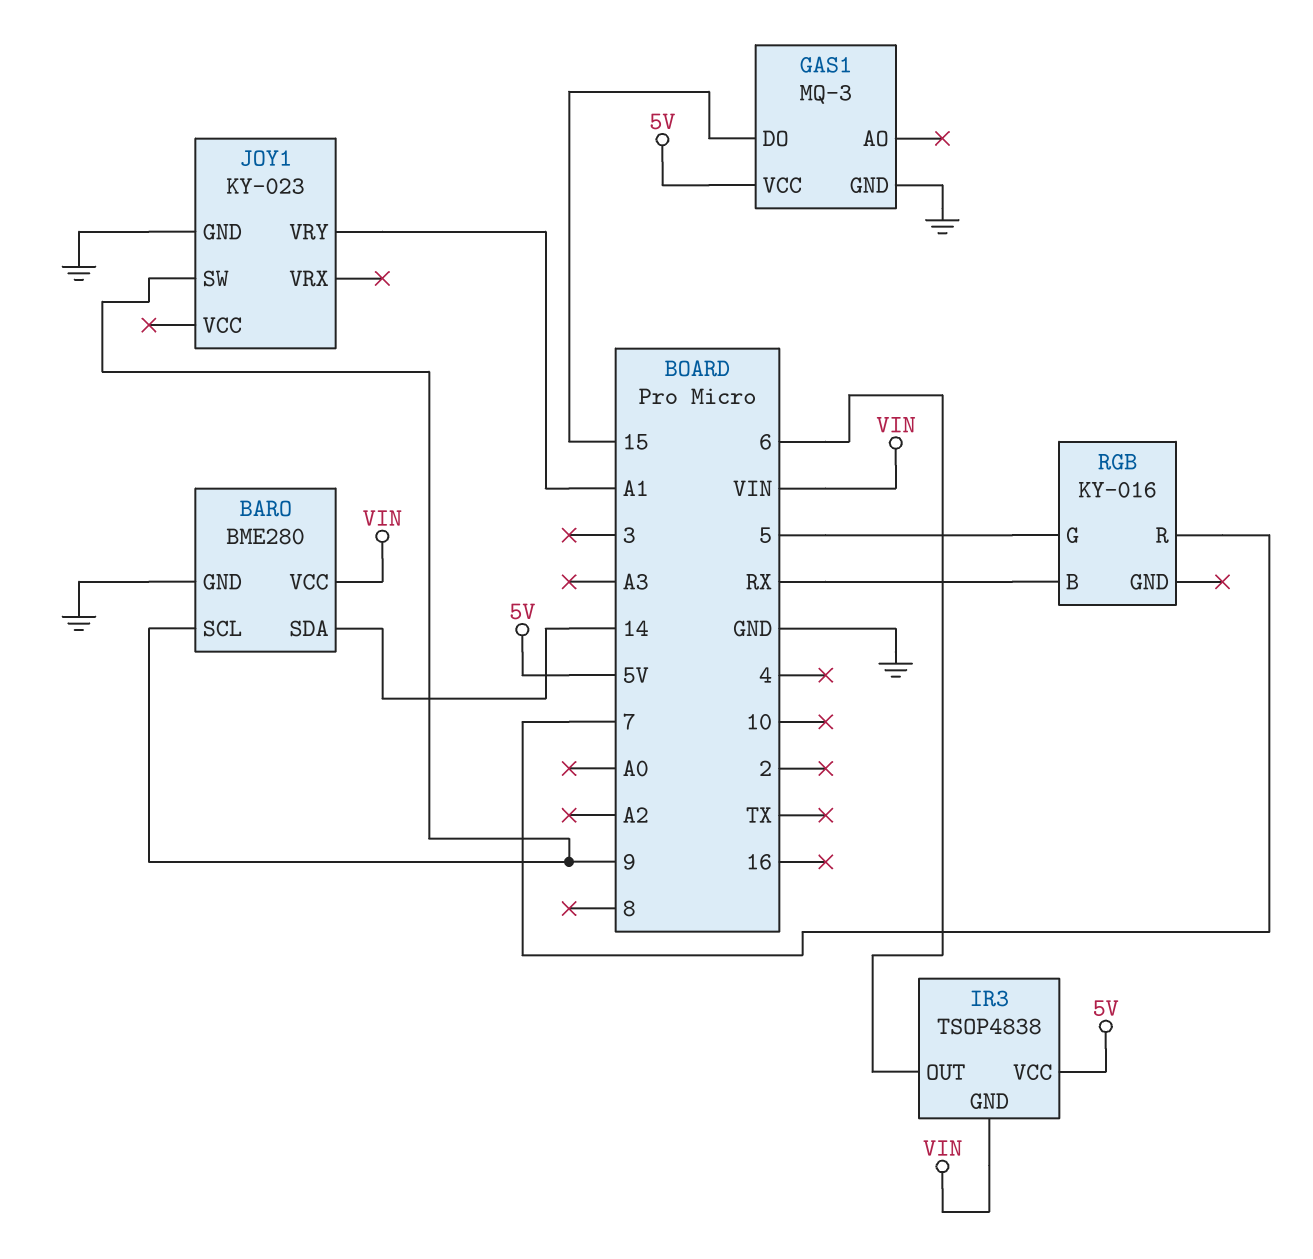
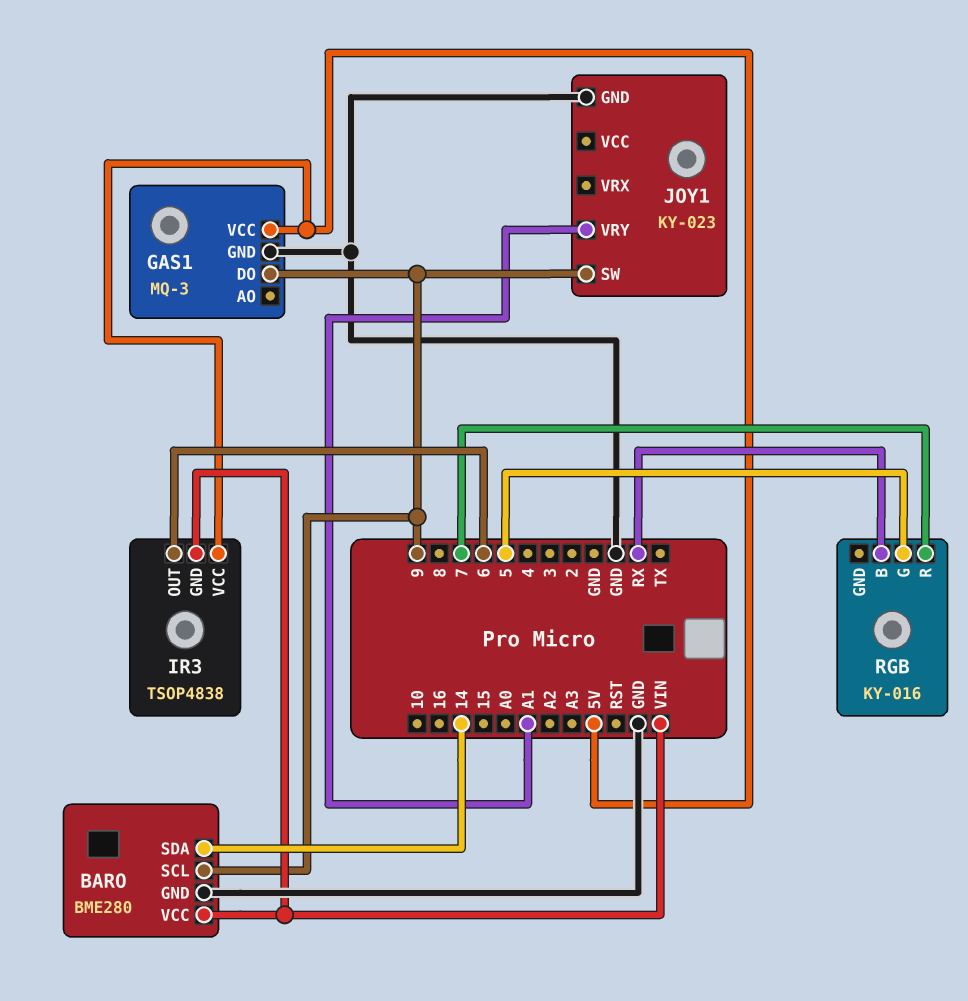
GAS1 pin DO: 15 -> 9

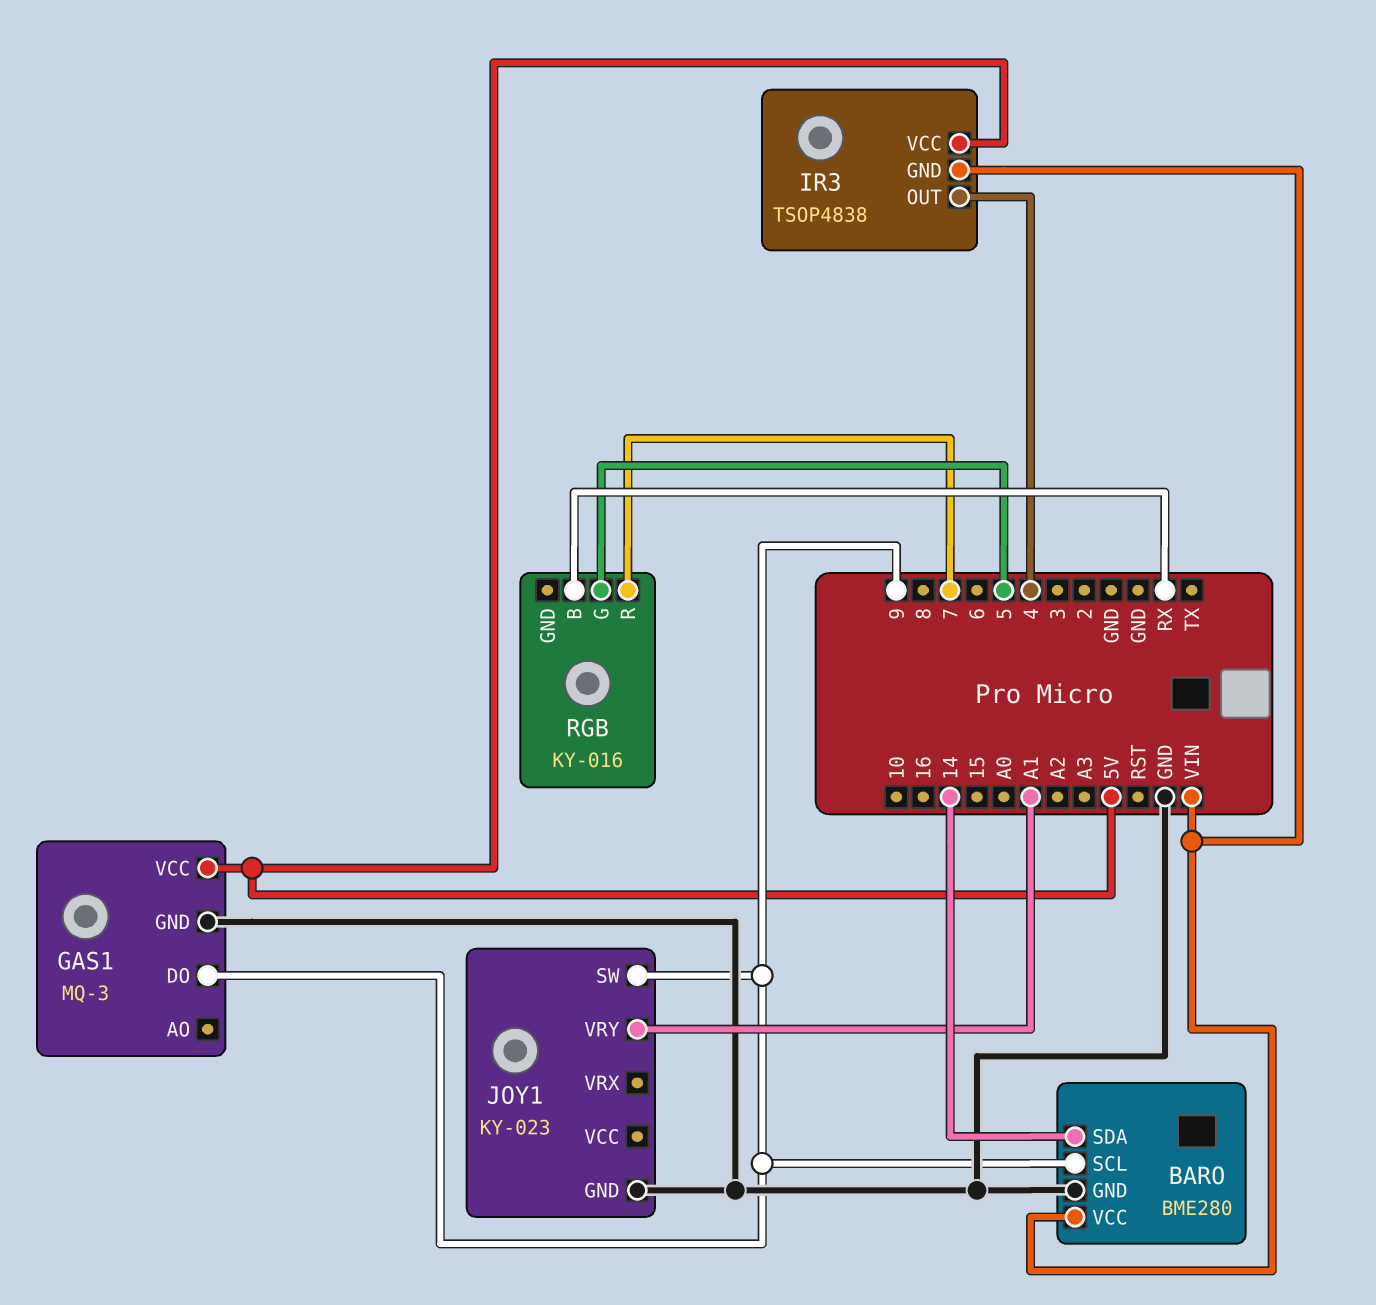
IR3 pin OUT: 6 -> 4

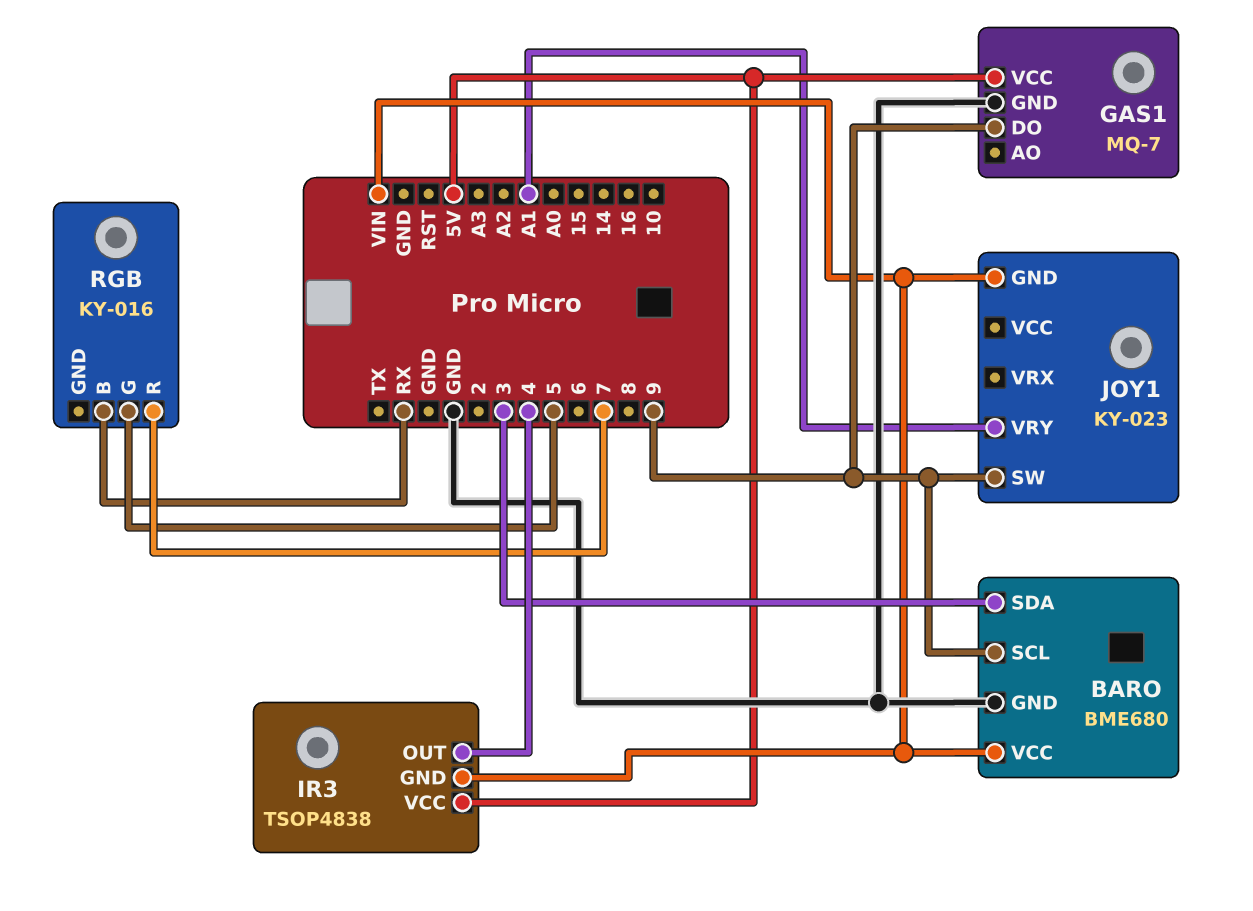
BARO: BME280 -> BME680
BARO pin SDA: 14 -> 3
GAS1: MQ-3 -> MQ-7
JOY1 pin GND: GND -> VIN

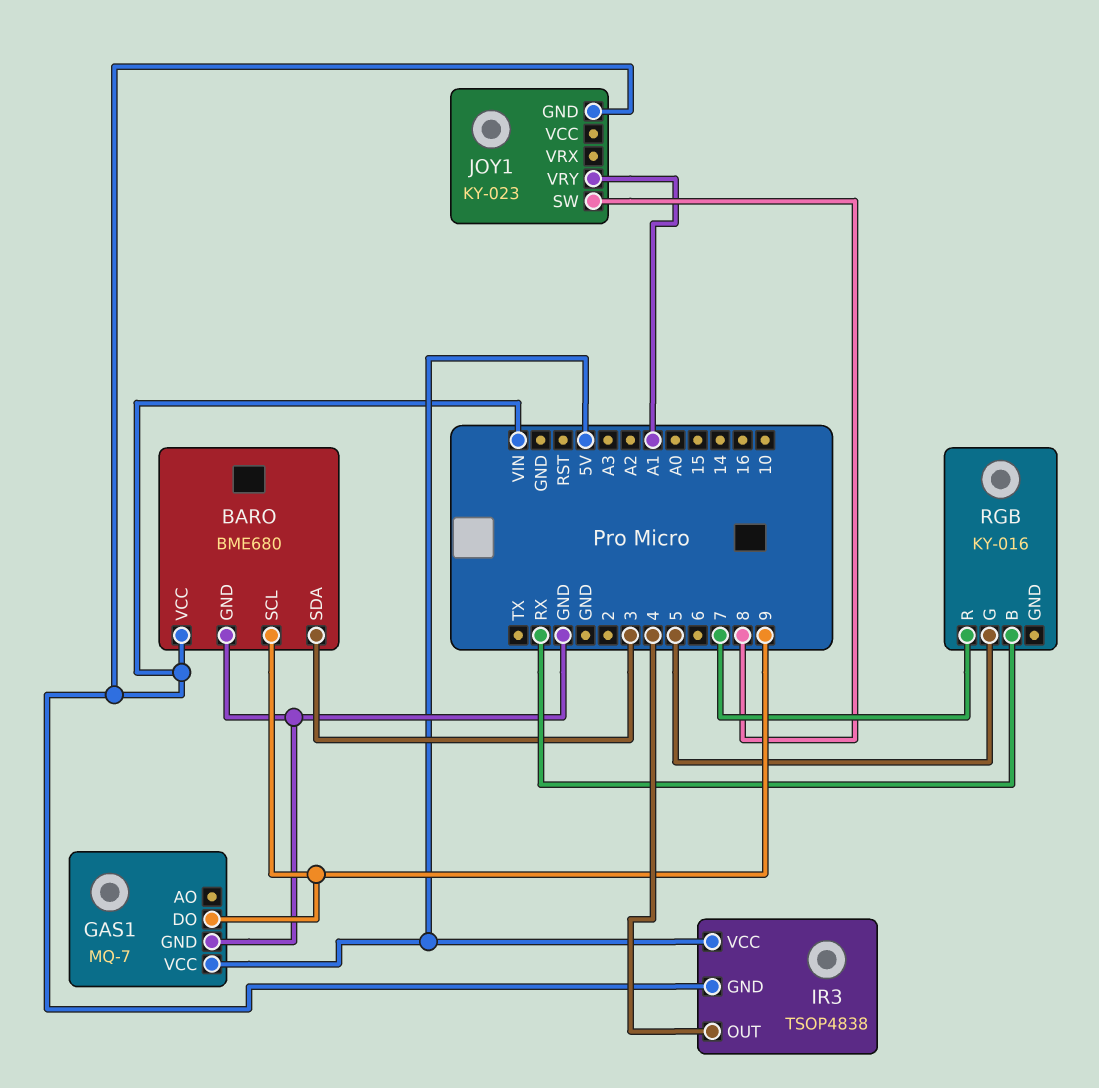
JOY1 pin SW: 9 -> 8

